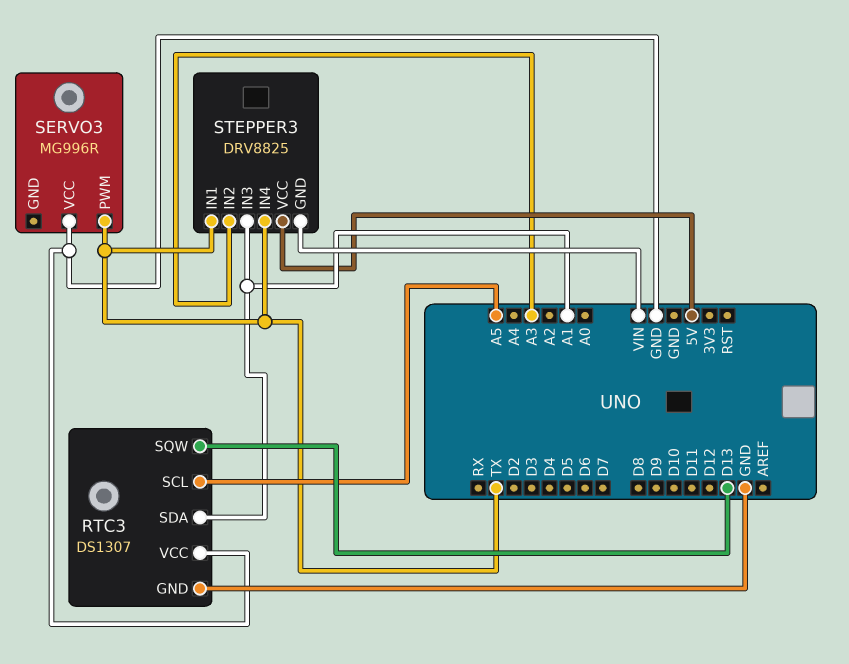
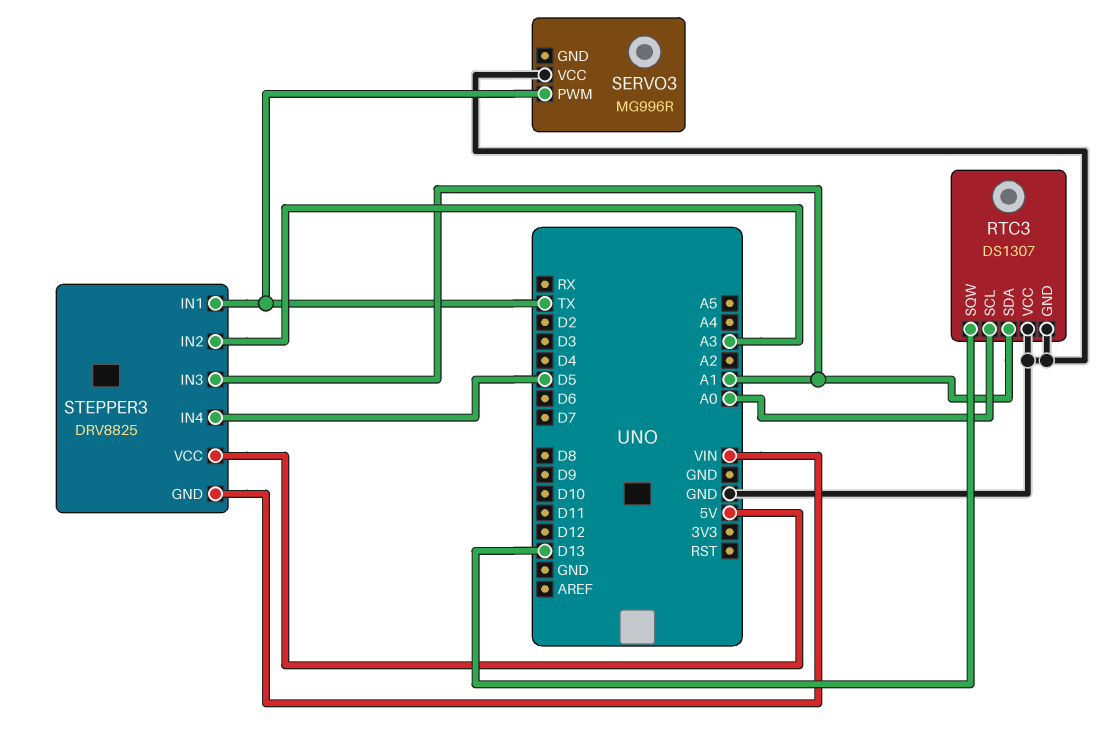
RTC3 pin SCL: A5 -> A0
STEPPER3 pin IN4: TX -> D5

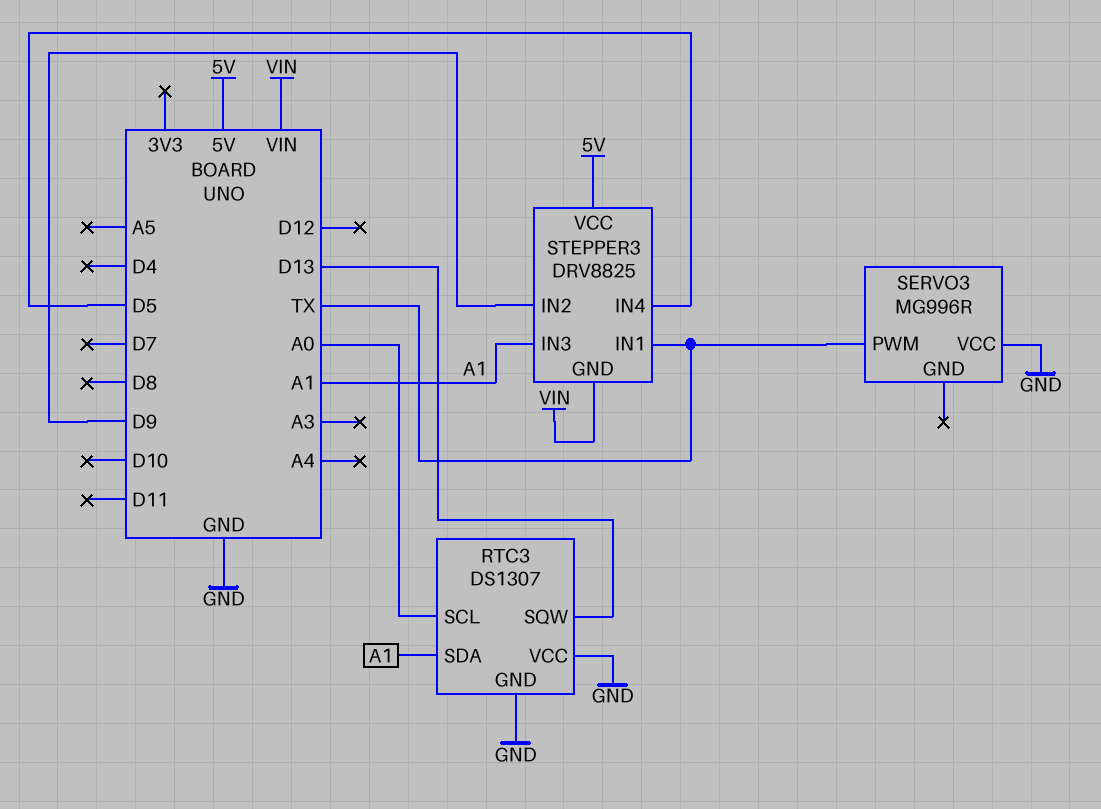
STEPPER3 pin IN2: A3 -> D9

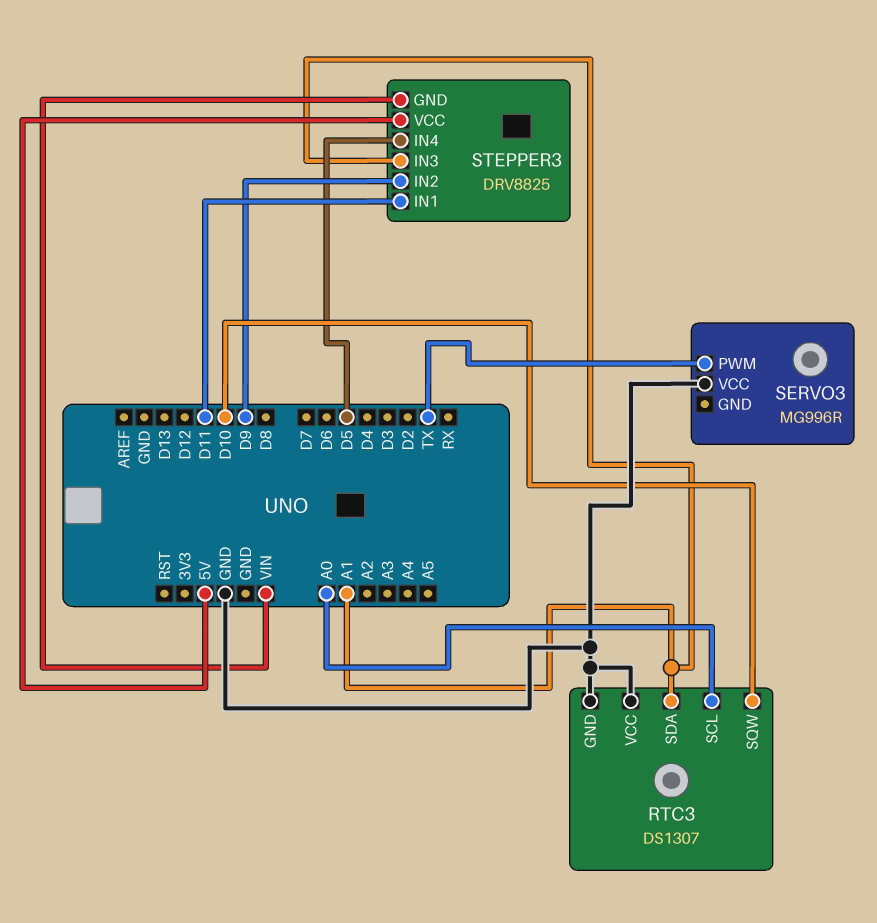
RTC3 pin SQW: D13 -> D10
STEPPER3 pin IN1: TX -> D11

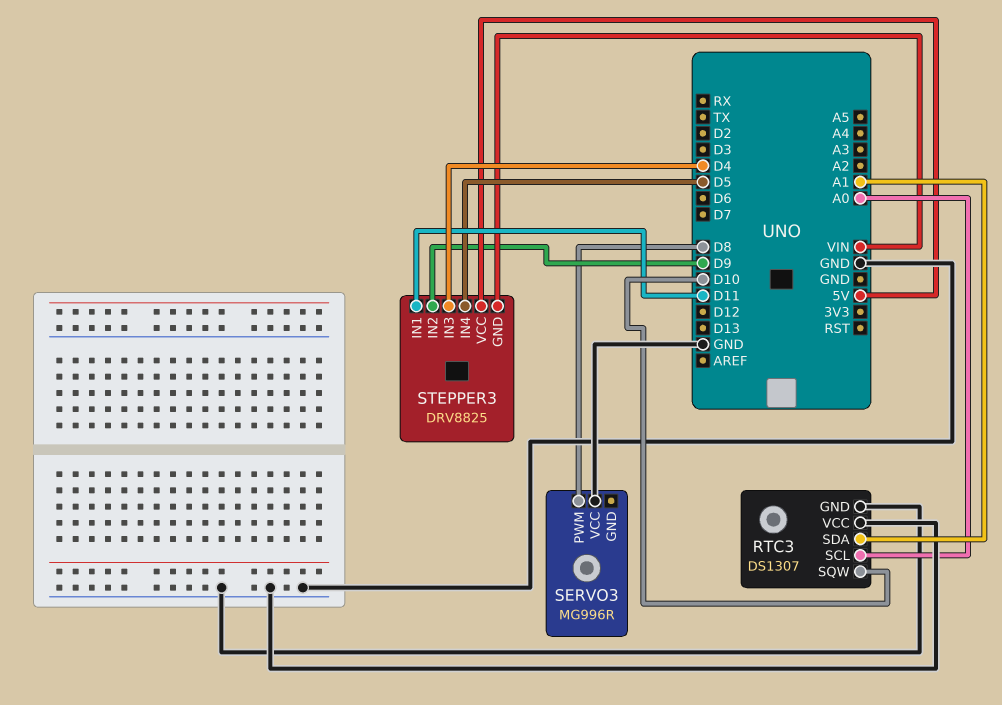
SERVO3 pin PWM: TX -> D8
STEPPER3 pin IN3: A1 -> D4

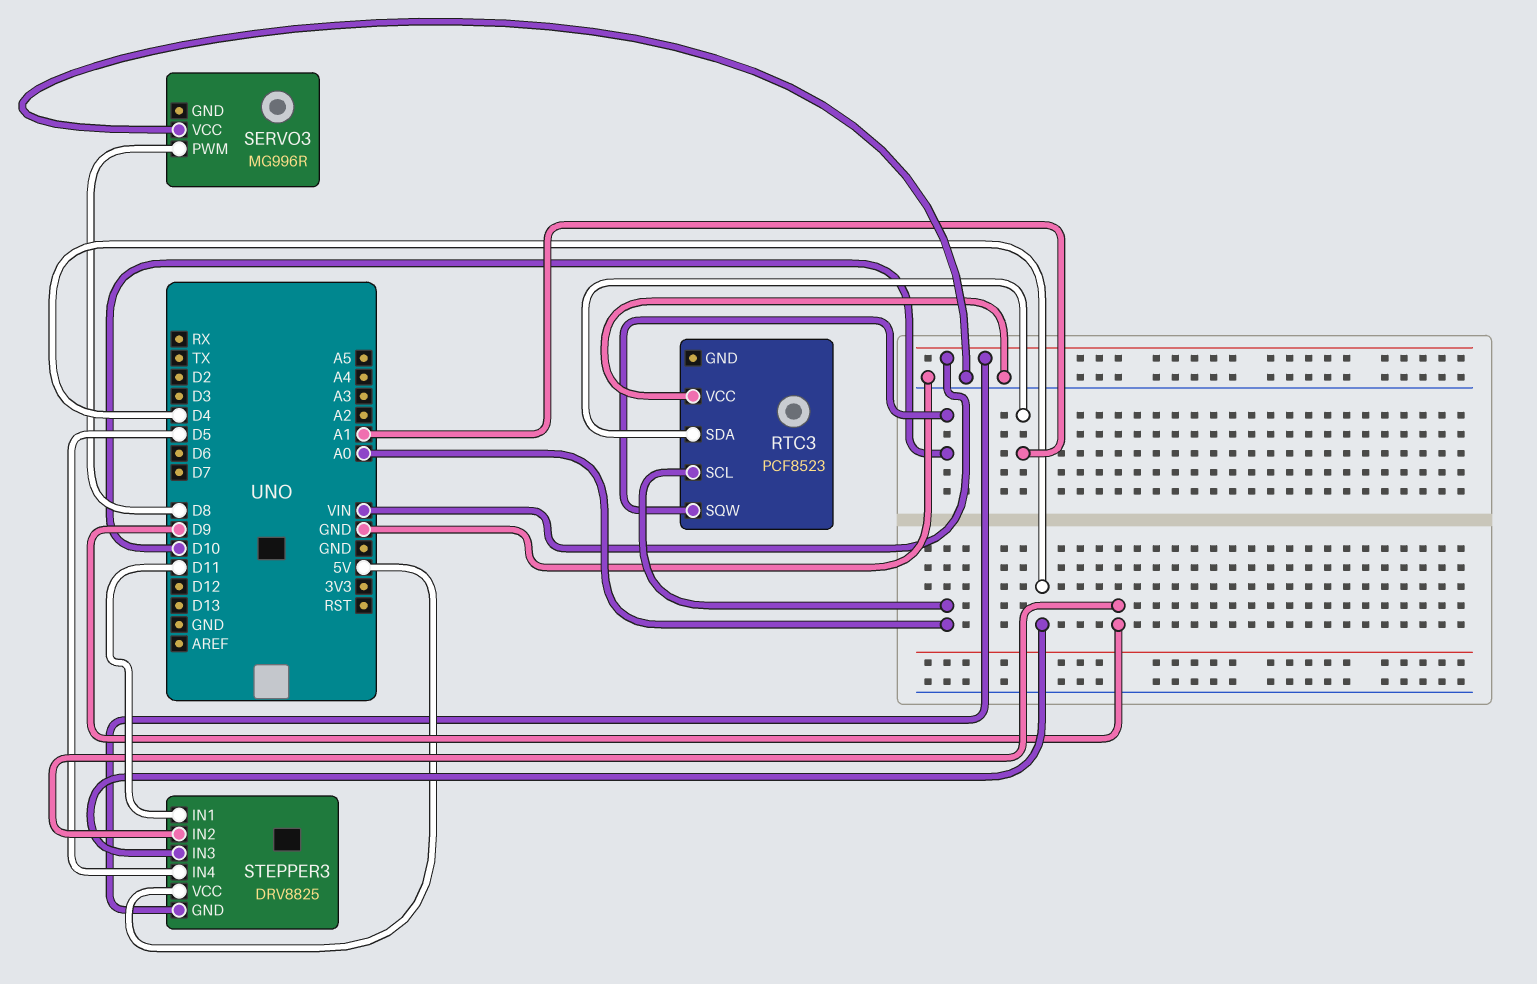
RTC3: DS1307 -> PCF8523
RTC3 pin GND: GND -> none

